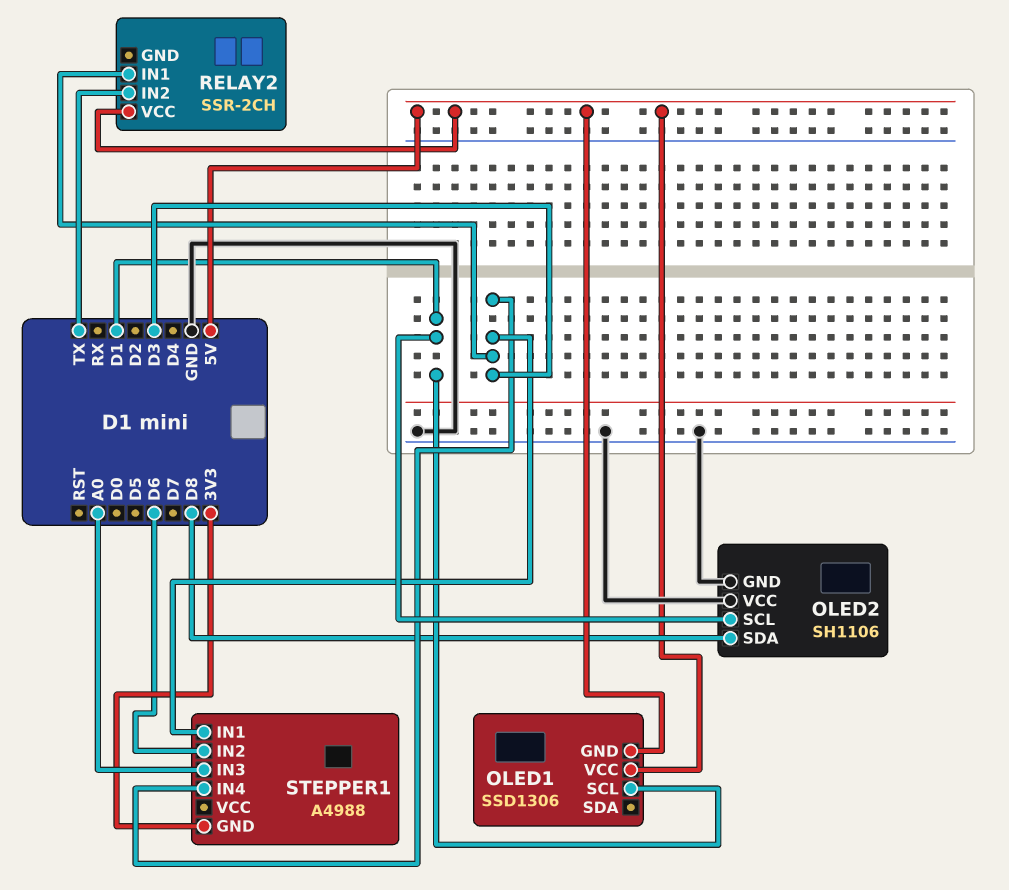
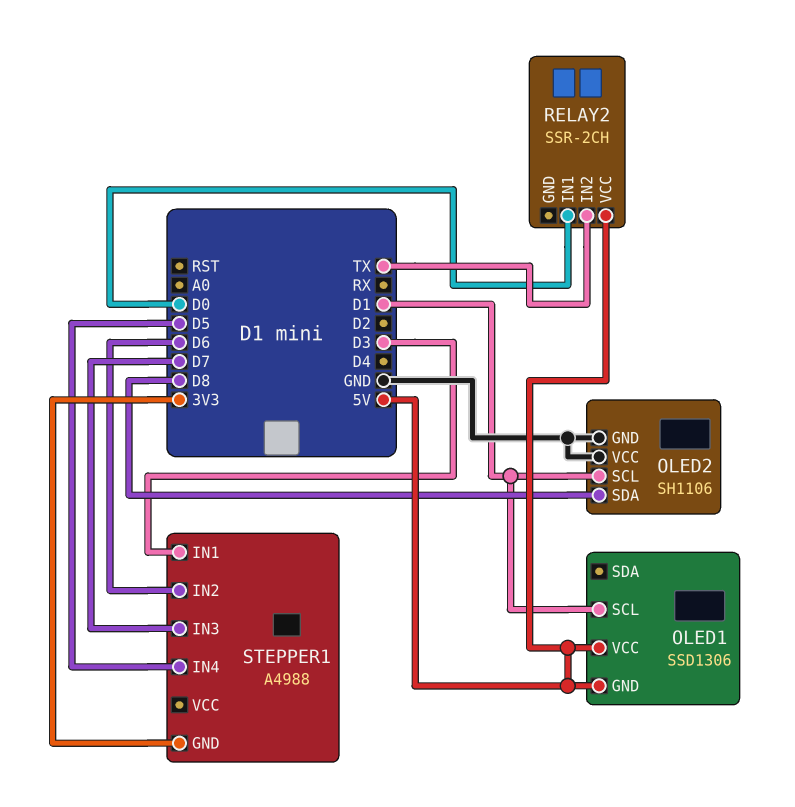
RELAY2 pin IN1: D3 -> D0
STEPPER1 pin IN3: A0 -> D7
STEPPER1 pin IN4: D3 -> D5

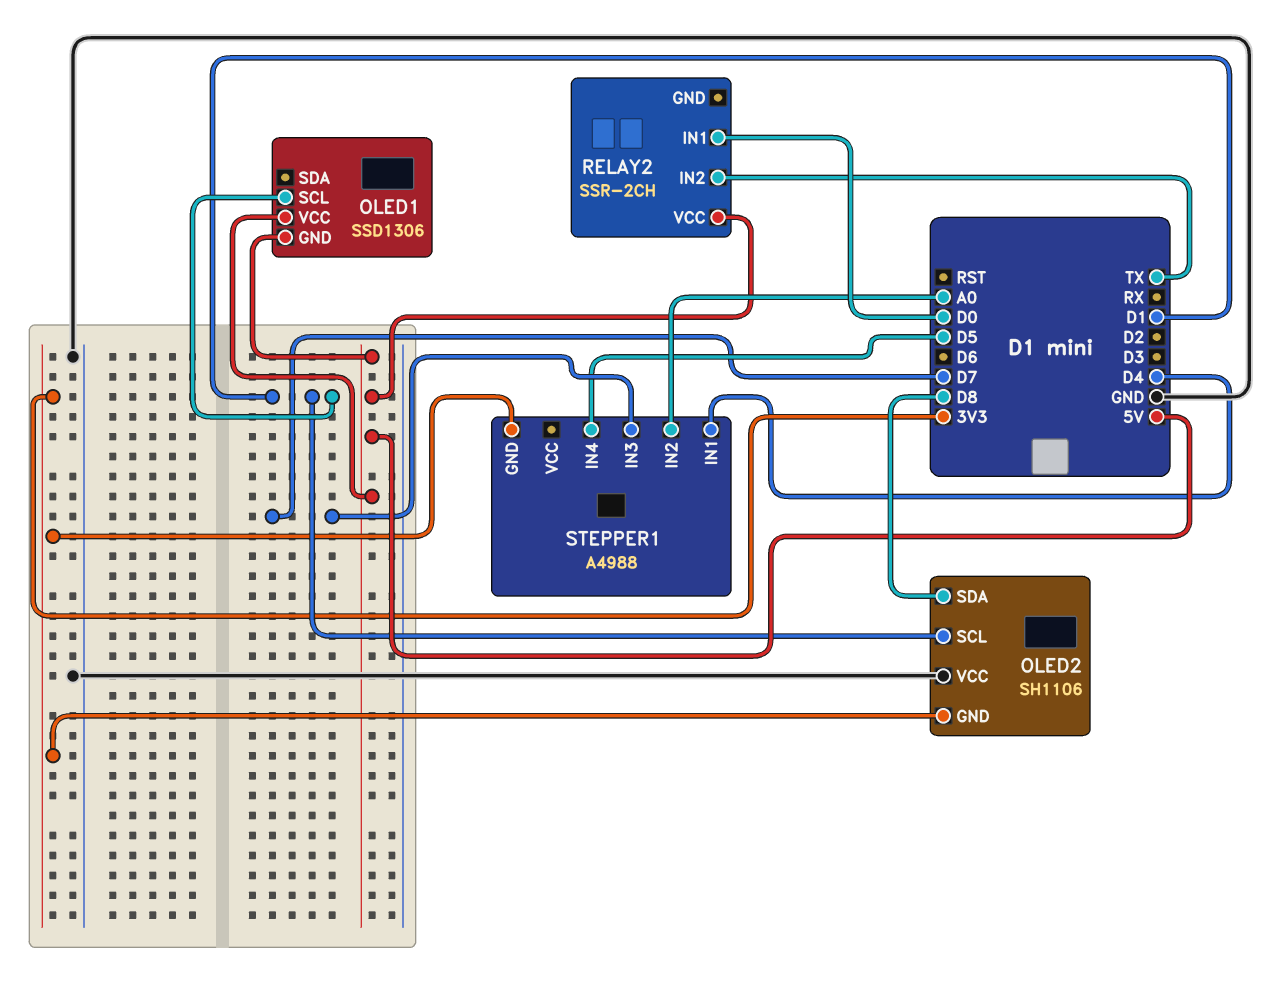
OLED2 pin GND: GND -> 3V3
STEPPER1 pin IN1: D3 -> D4
STEPPER1 pin IN2: D6 -> A0

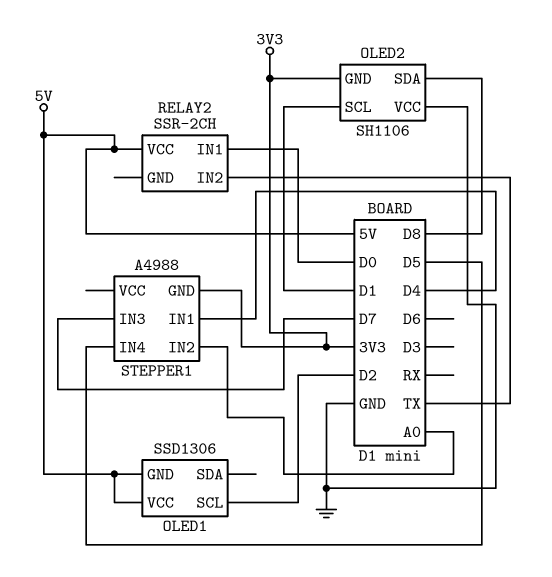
OLED1 pin SCL: D1 -> D2

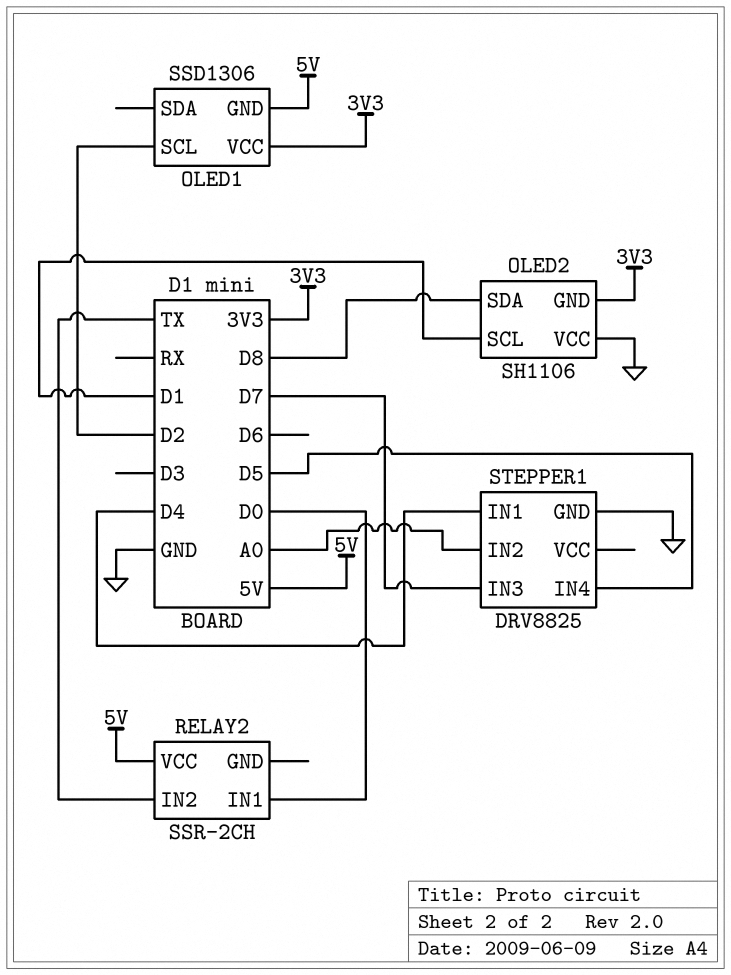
OLED1 pin VCC: 5V -> 3V3
STEPPER1: A4988 -> DRV8825
STEPPER1 pin GND: 3V3 -> GND

